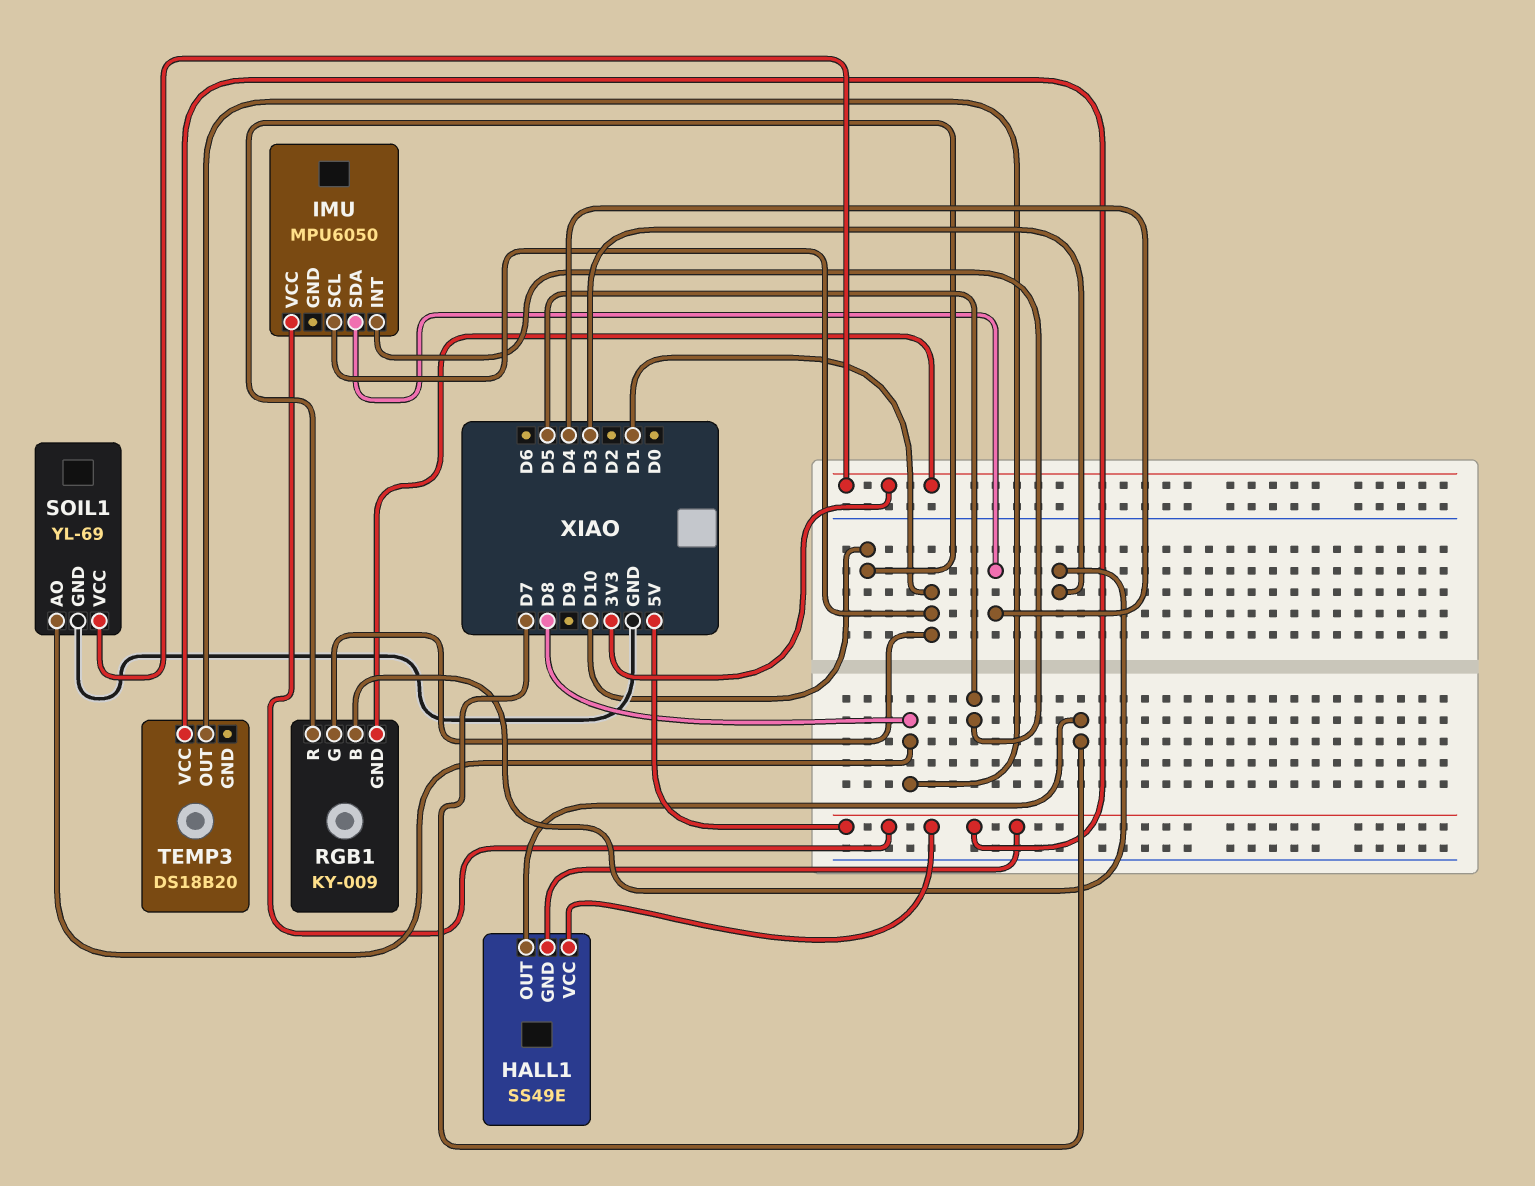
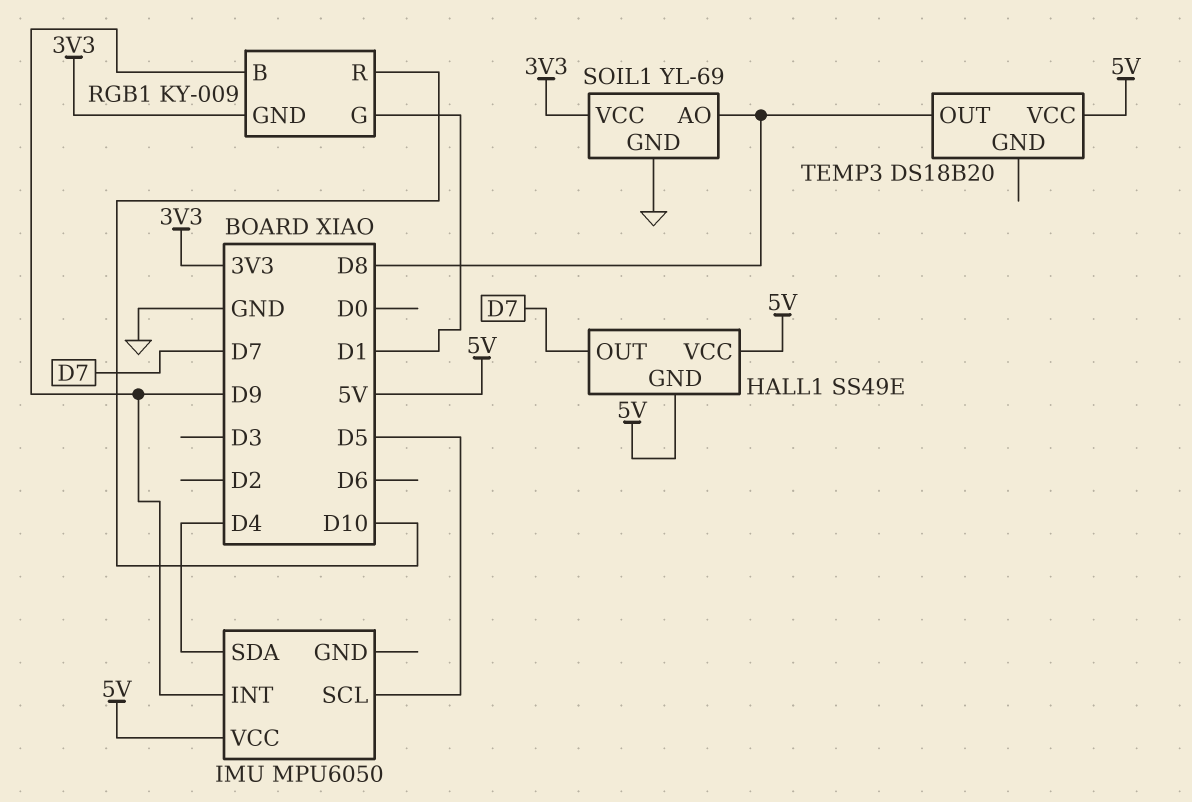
IMU pin INT: D5 -> D9
IMU pin SCL: D1 -> D5
RGB1 pin B: D3 -> D9

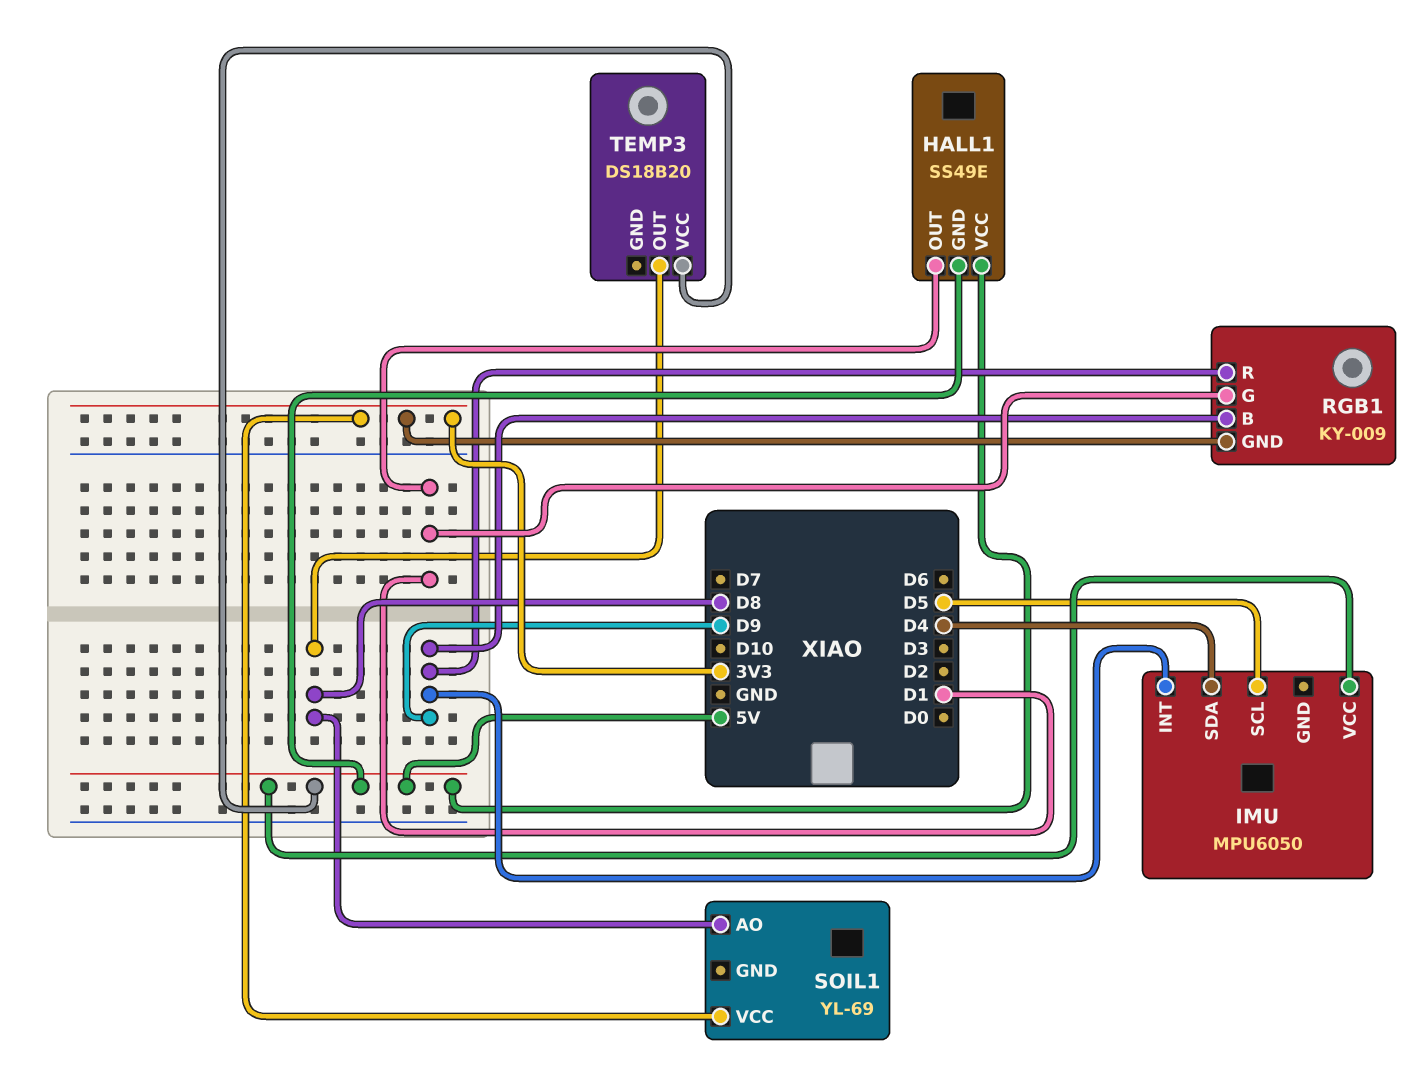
HALL1 pin OUT: D7 -> D1
RGB1 pin R: D10 -> D9
SOIL1 pin GND: GND -> none

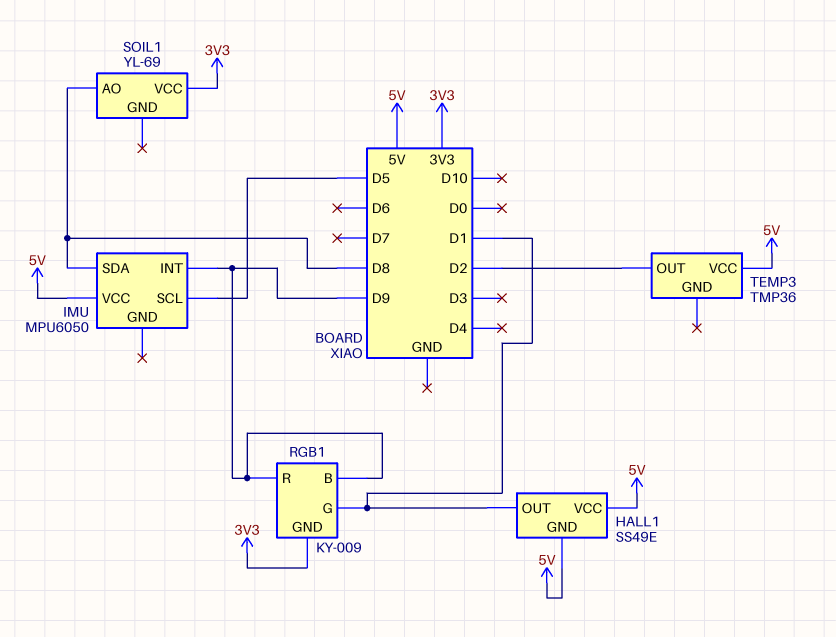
IMU pin SDA: D4 -> D8
TEMP3: DS18B20 -> TMP36
TEMP3 pin OUT: D8 -> D2

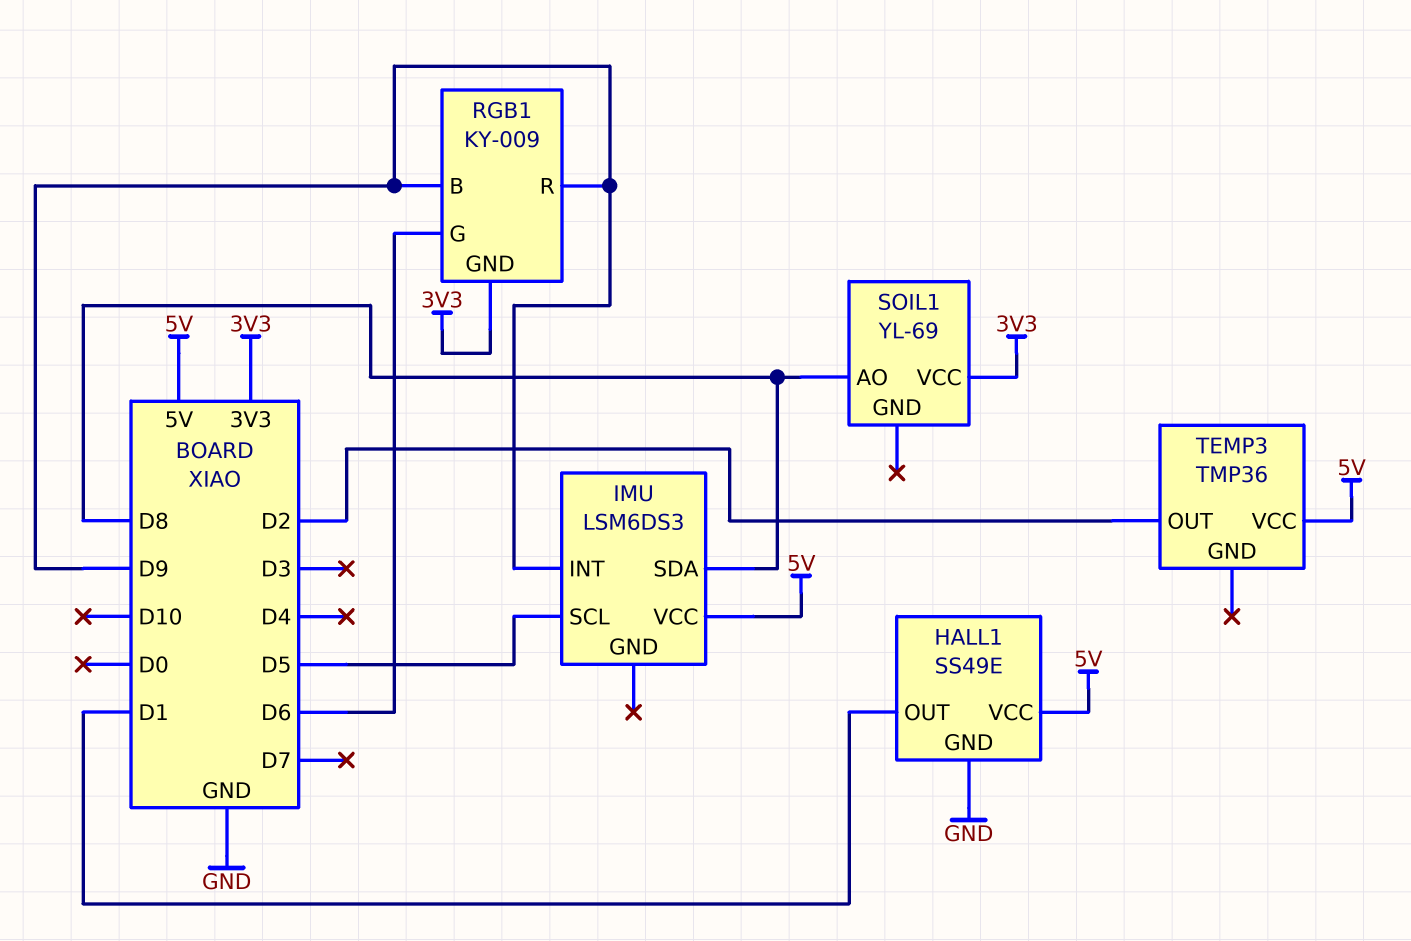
HALL1 pin GND: 5V -> GND
IMU: MPU6050 -> LSM6DS3
RGB1 pin G: D1 -> D6

